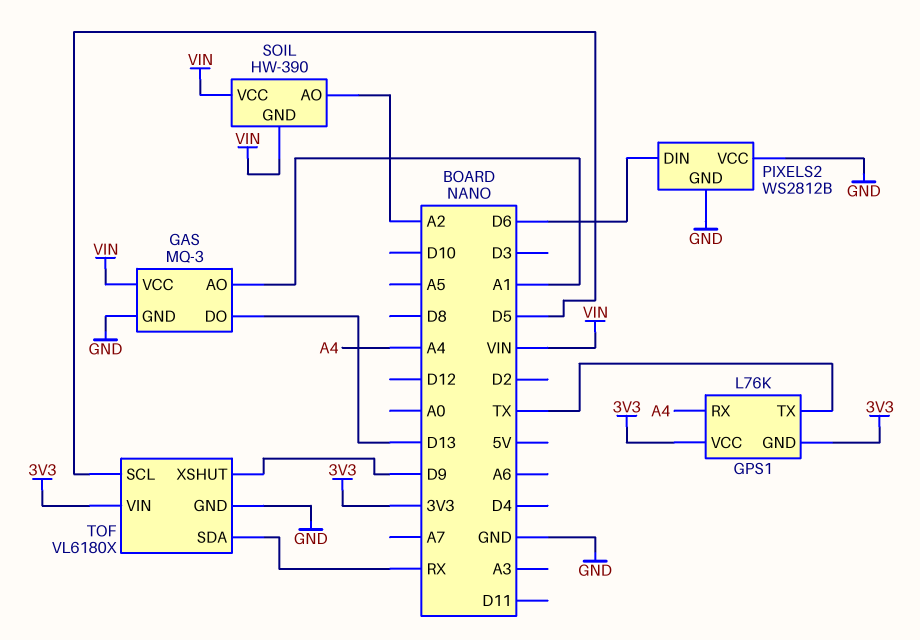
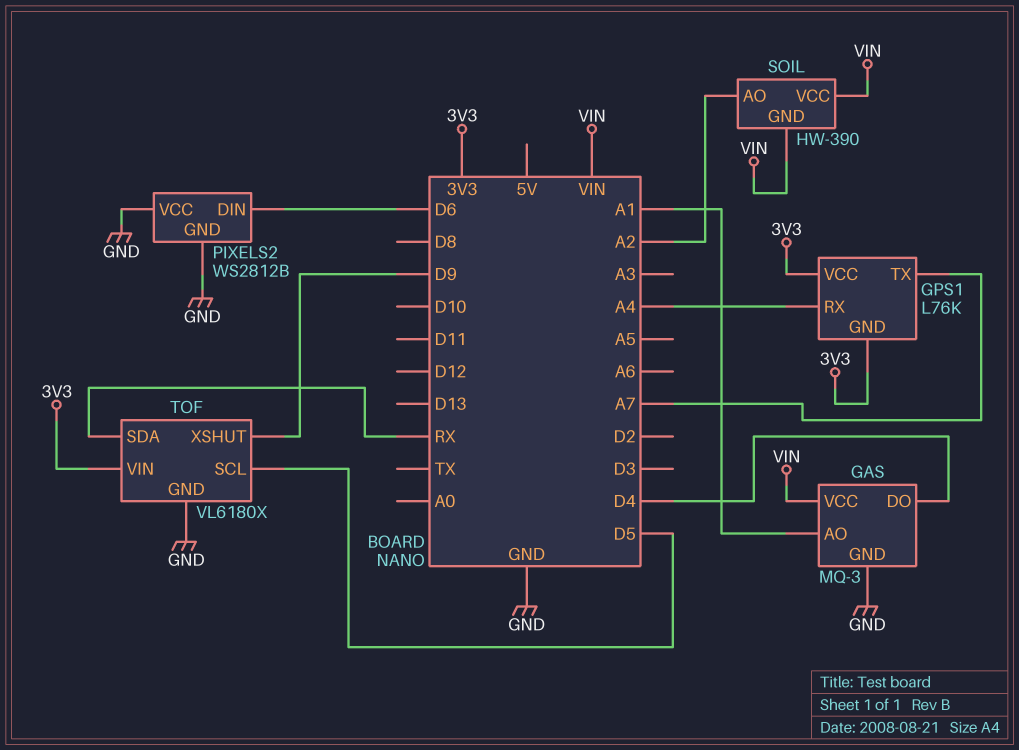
GAS pin DO: D13 -> D4
GPS1 pin TX: TX -> A7

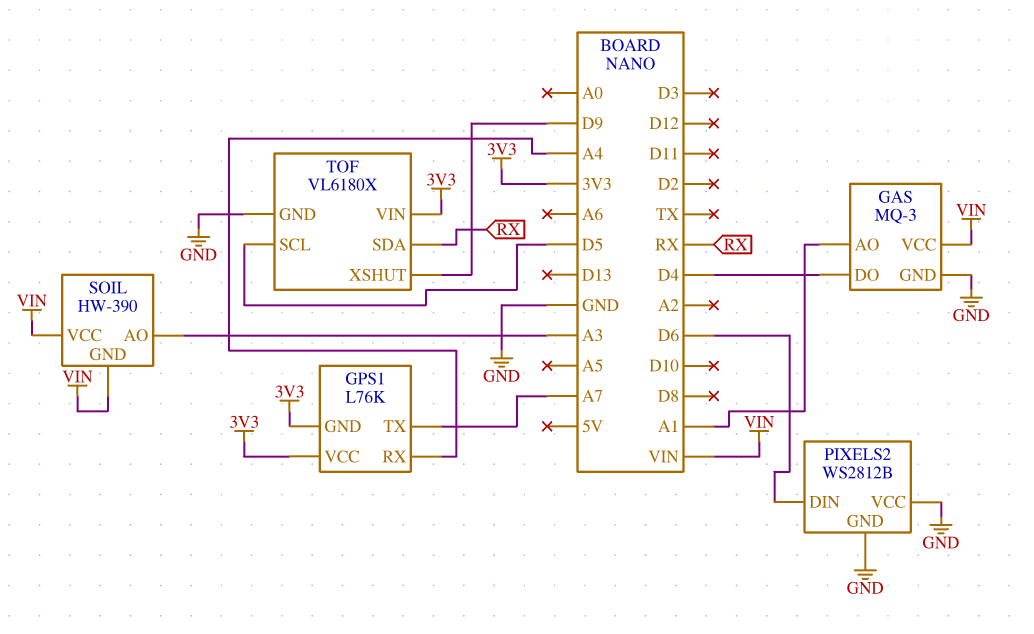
SOIL pin AO: A2 -> A3

